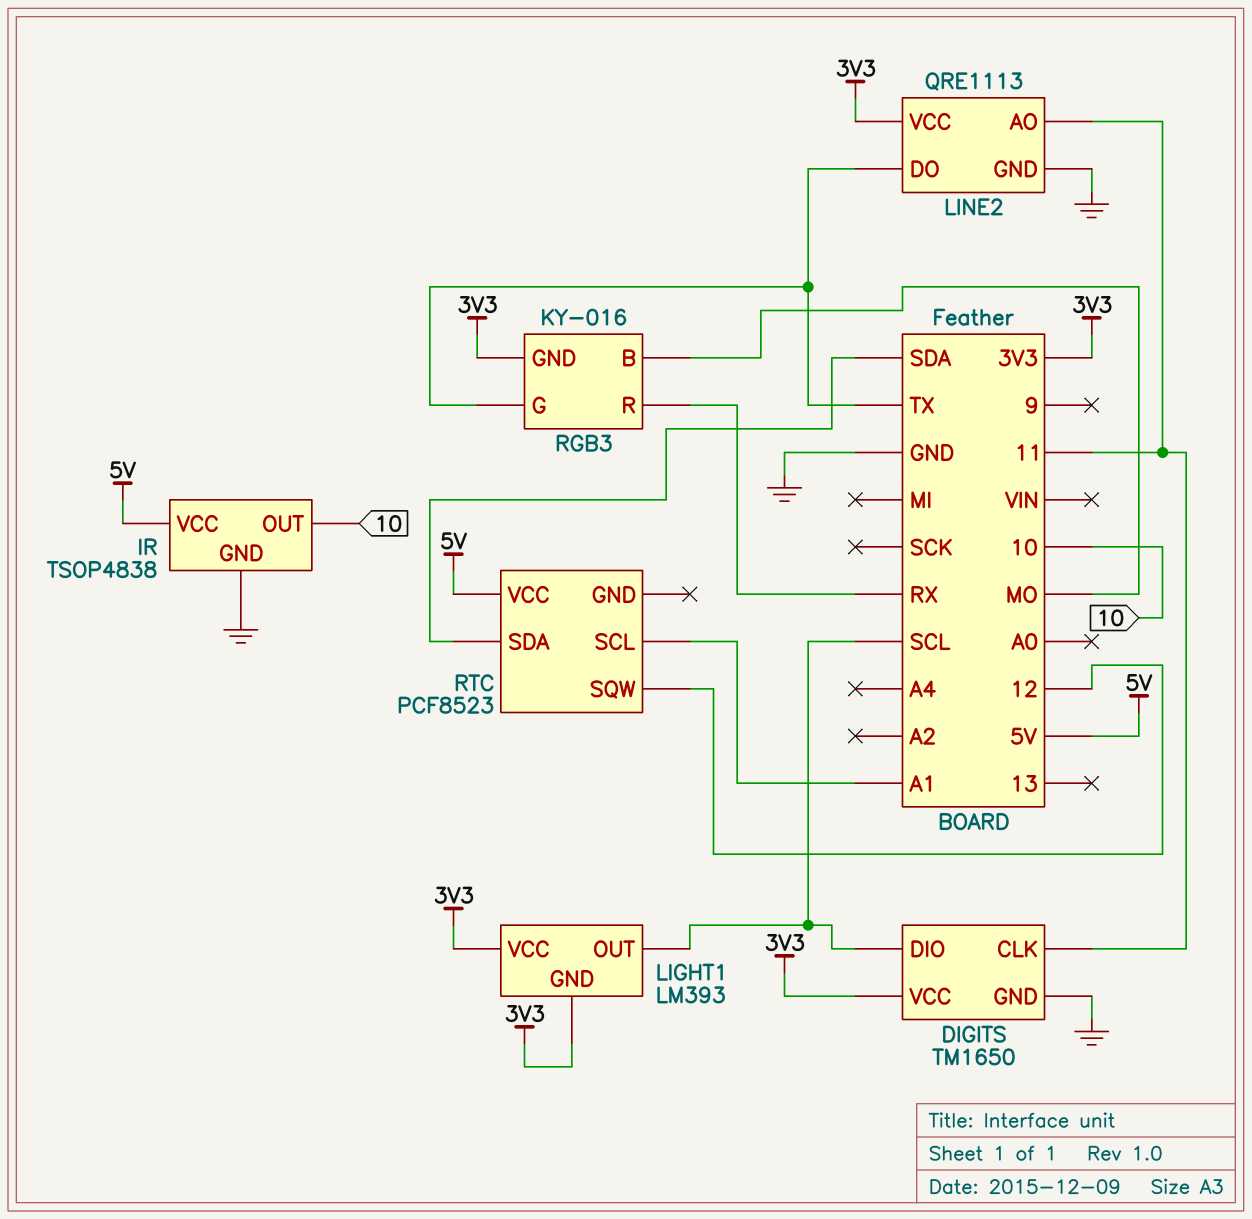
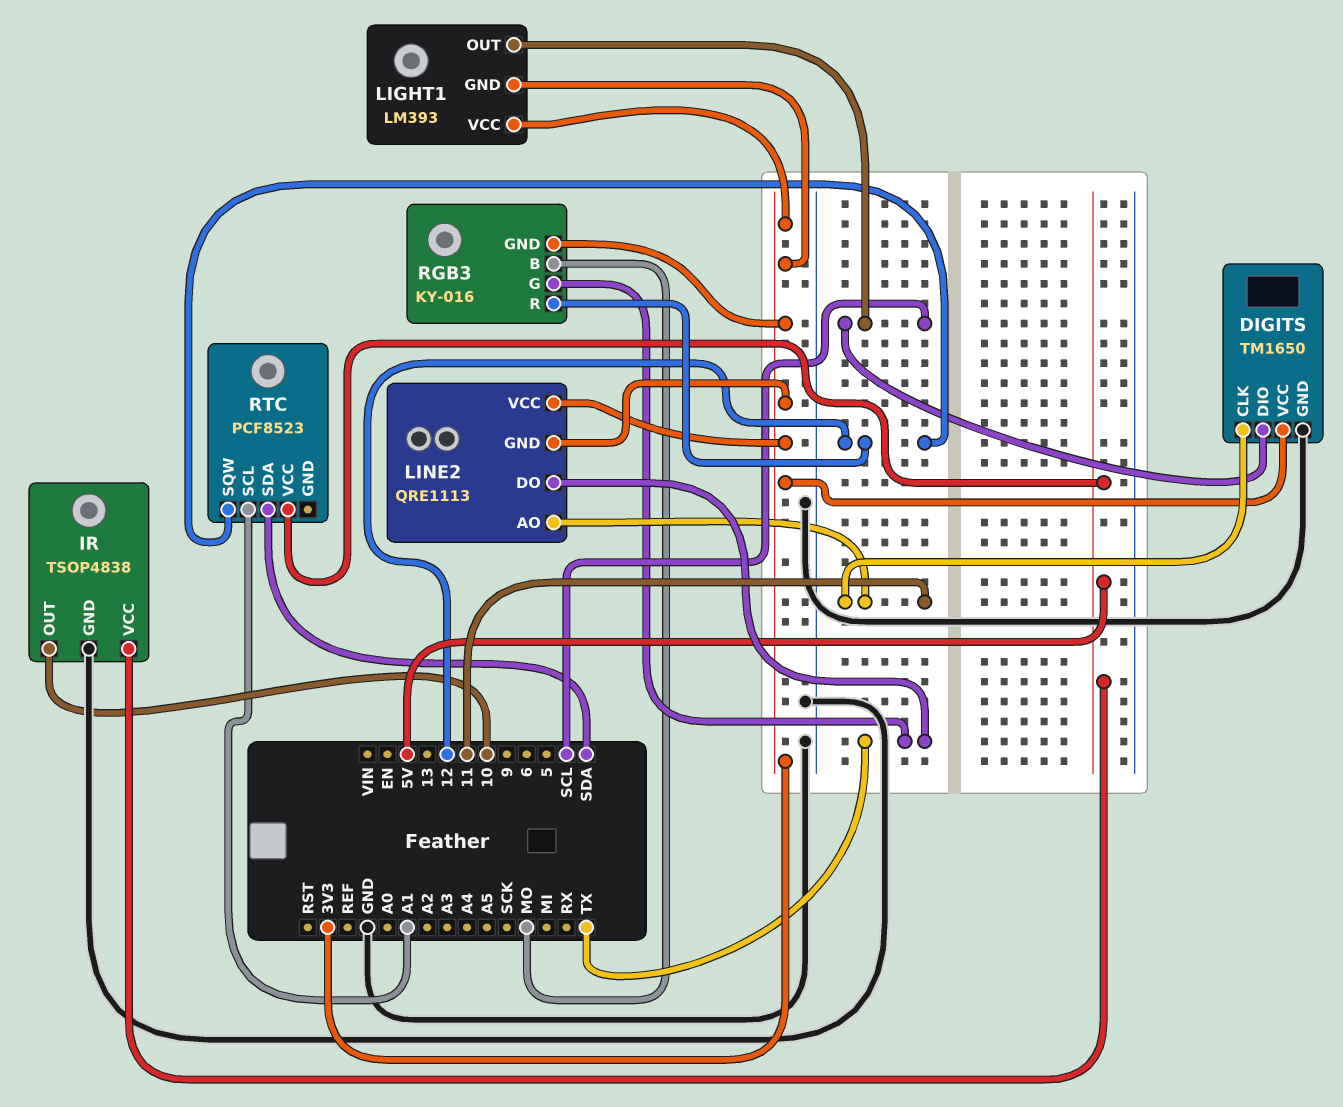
LINE2 pin GND: GND -> 3V3
RGB3 pin R: RX -> 12

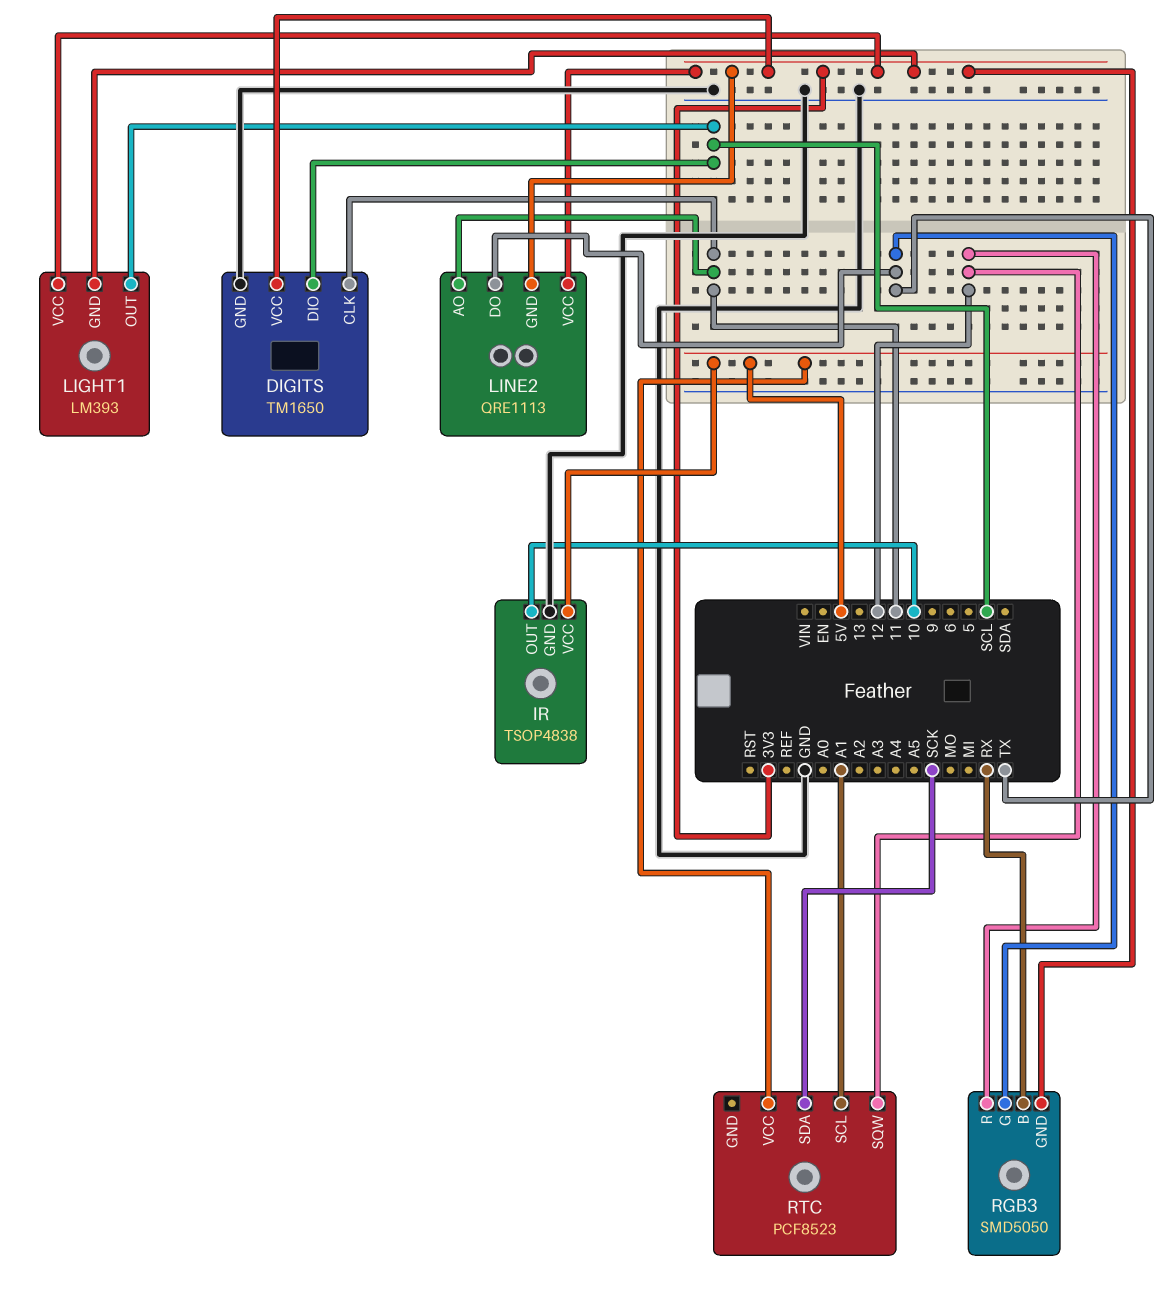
RGB3: KY-016 -> SMD5050
RGB3 pin B: MO -> RX
RTC pin SDA: SDA -> SCK

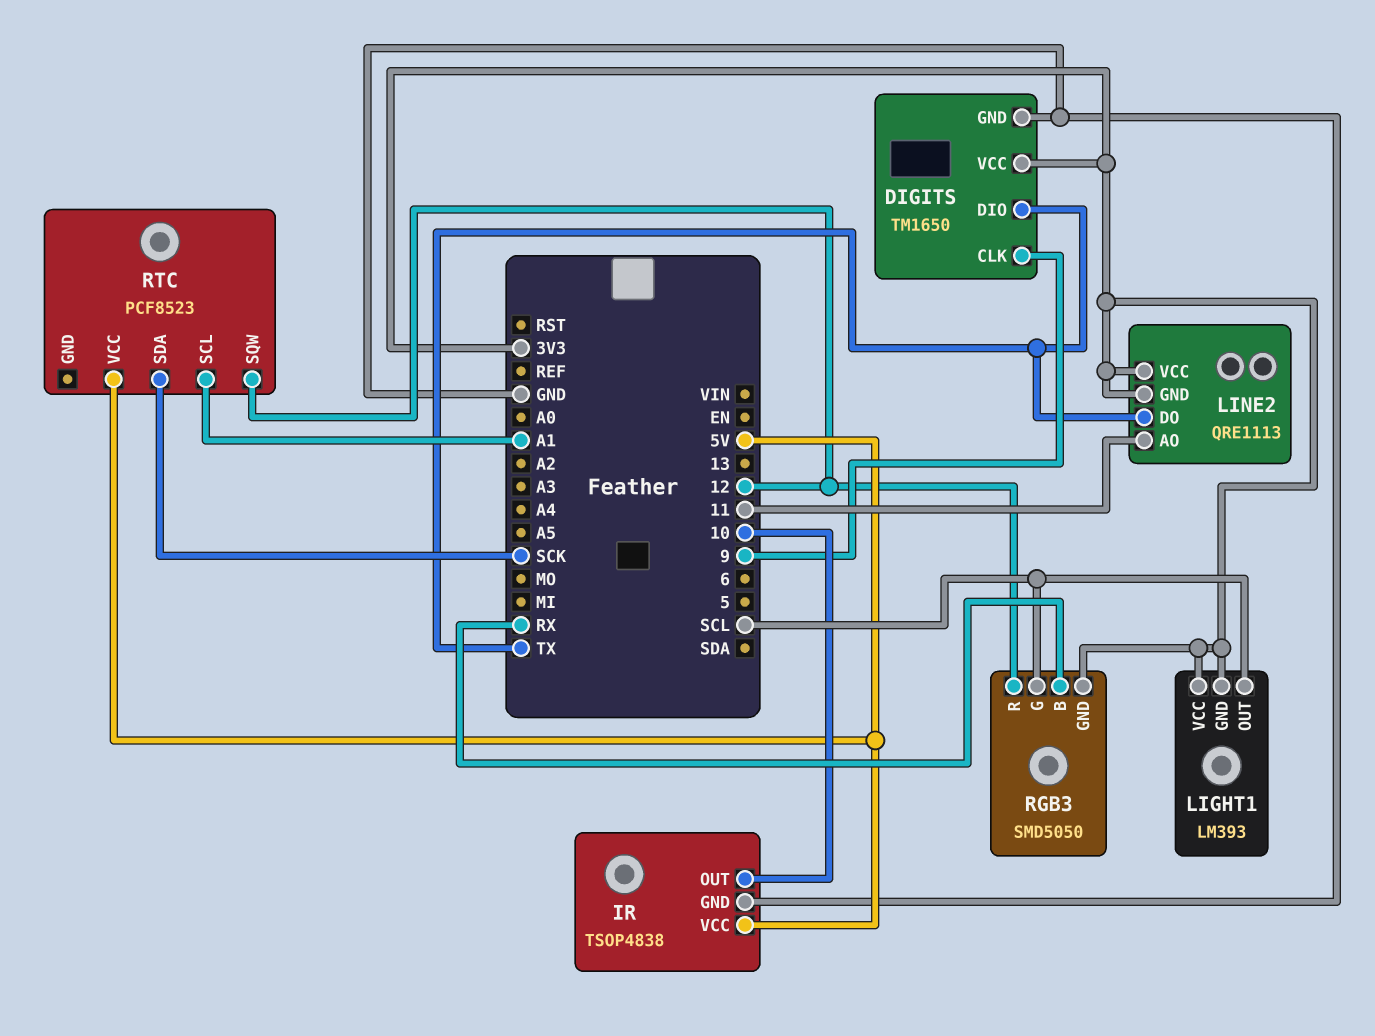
DIGITS pin CLK: 11 -> 9
DIGITS pin DIO: SCL -> TX
RGB3 pin G: TX -> SCL

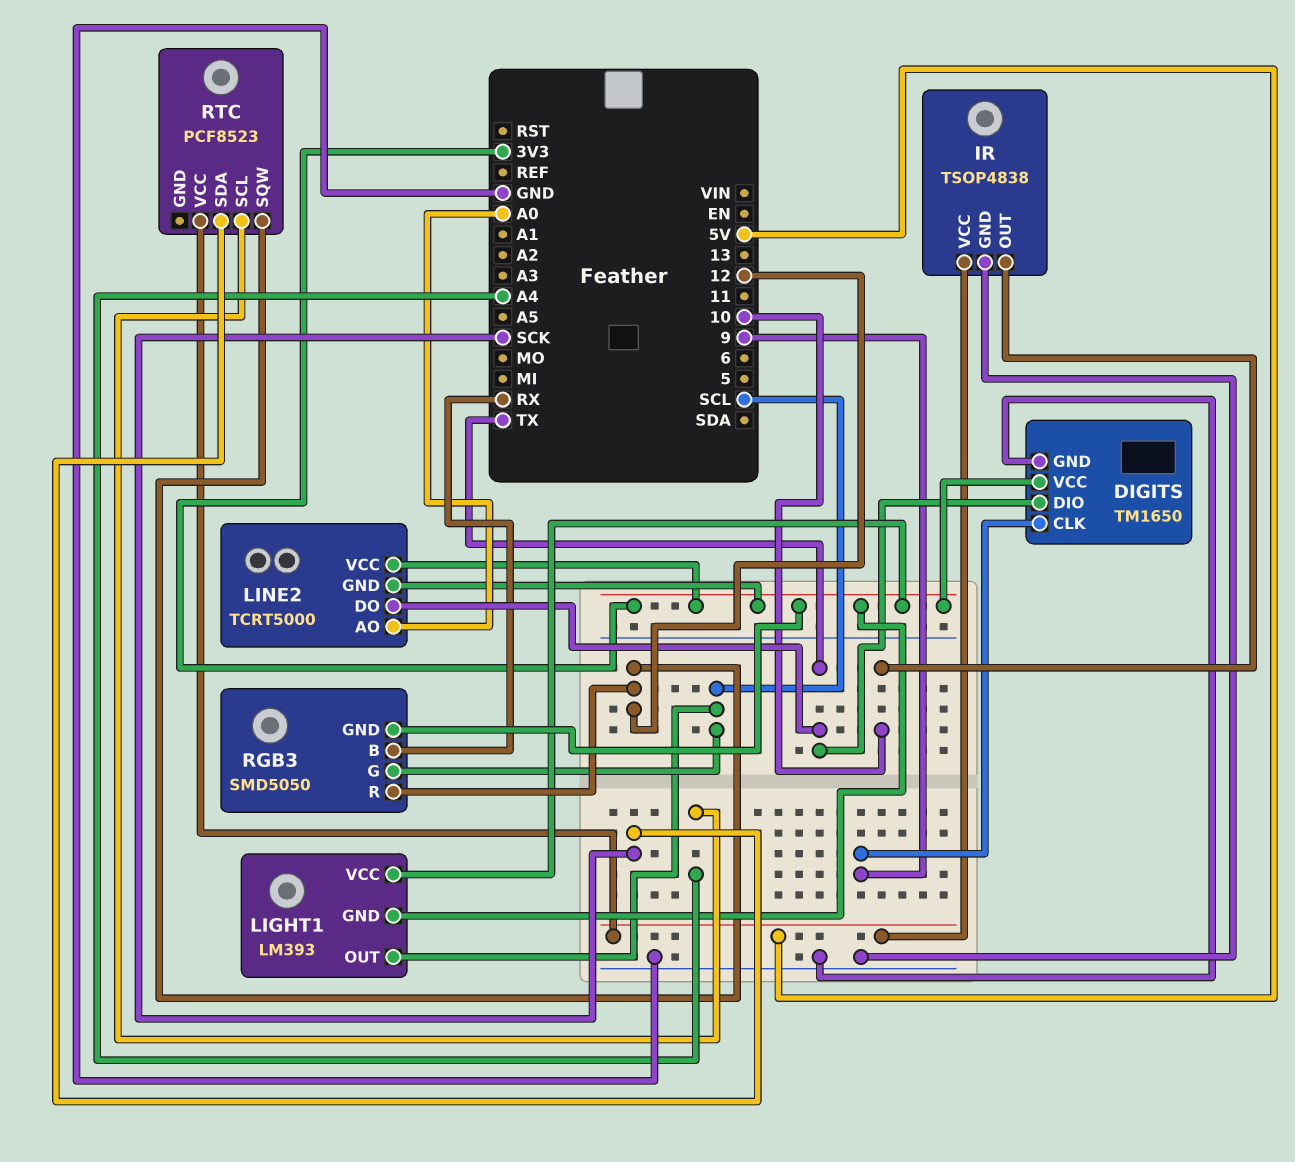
LINE2: QRE1113 -> TCRT5000
LINE2 pin AO: 11 -> A0
RTC pin SCL: A1 -> A4

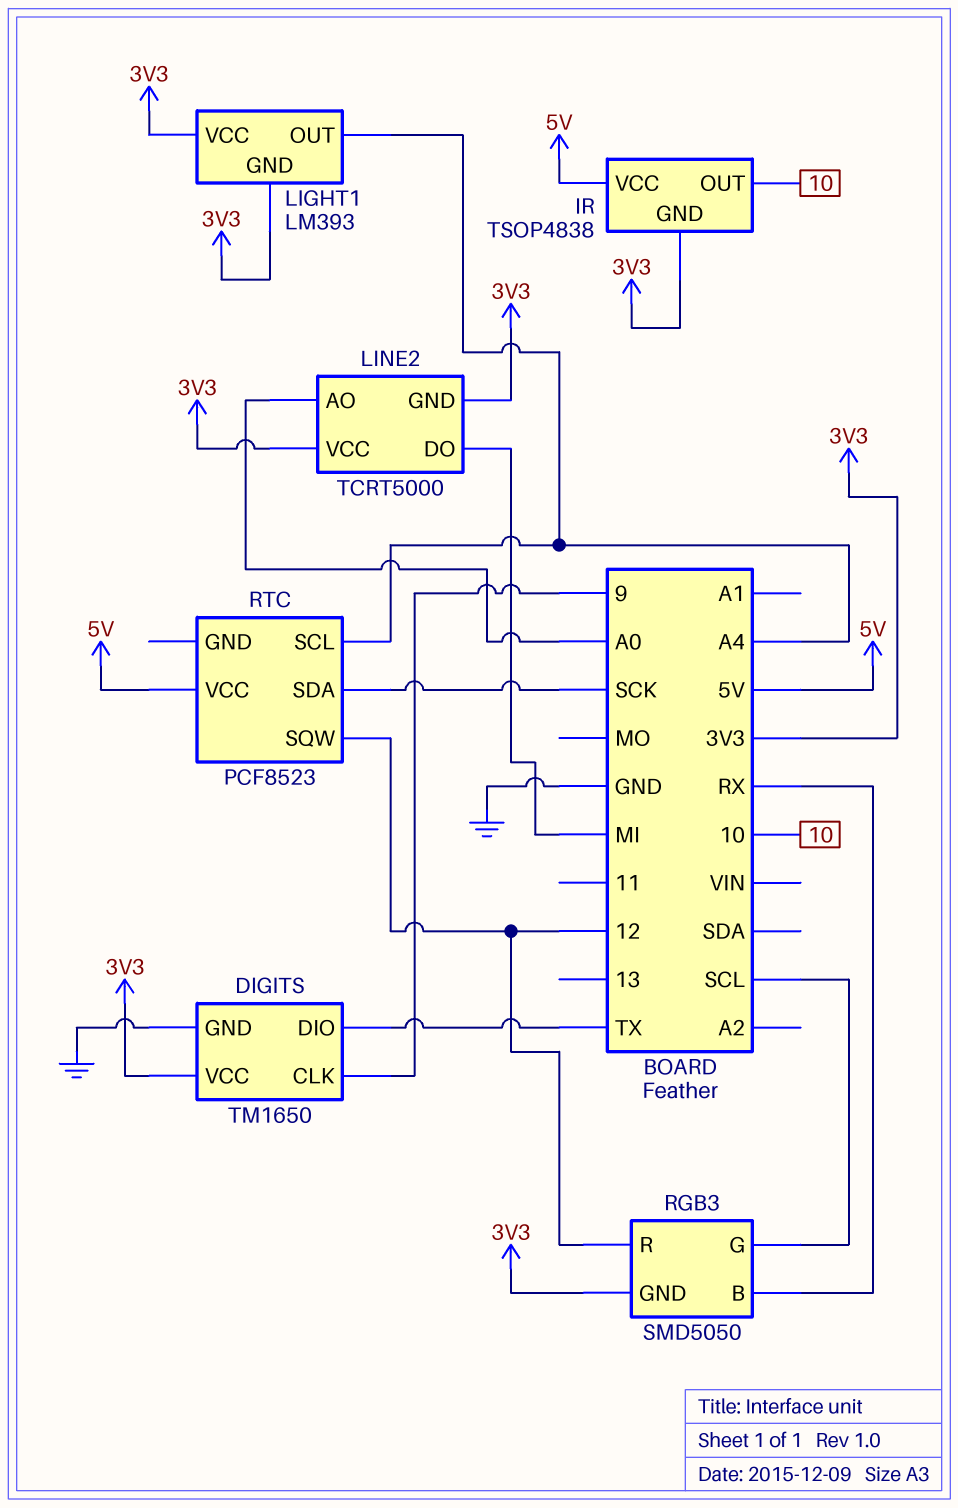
IR pin GND: GND -> 3V3
LIGHT1 pin OUT: SCL -> A4
LINE2 pin DO: TX -> MI

